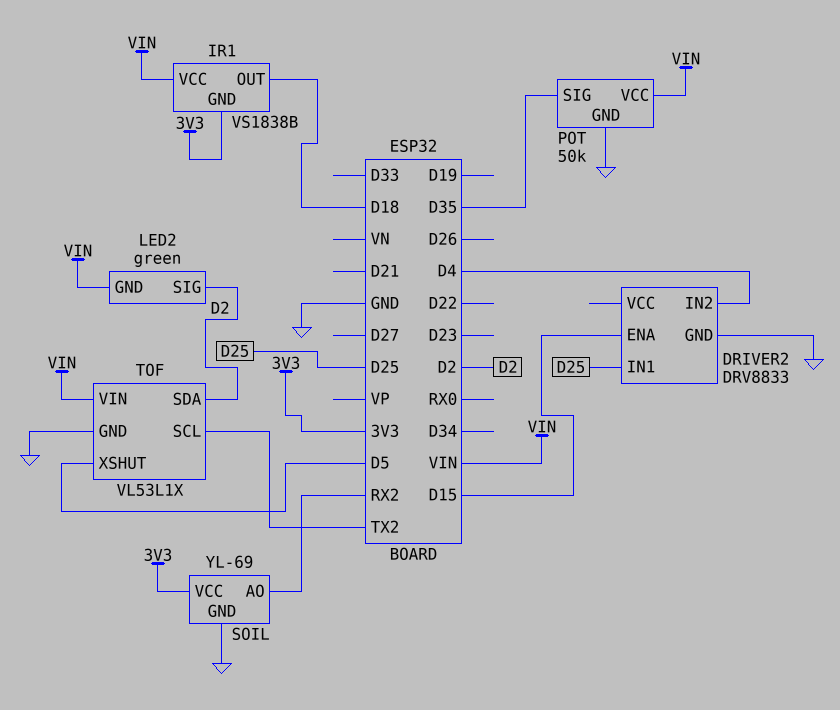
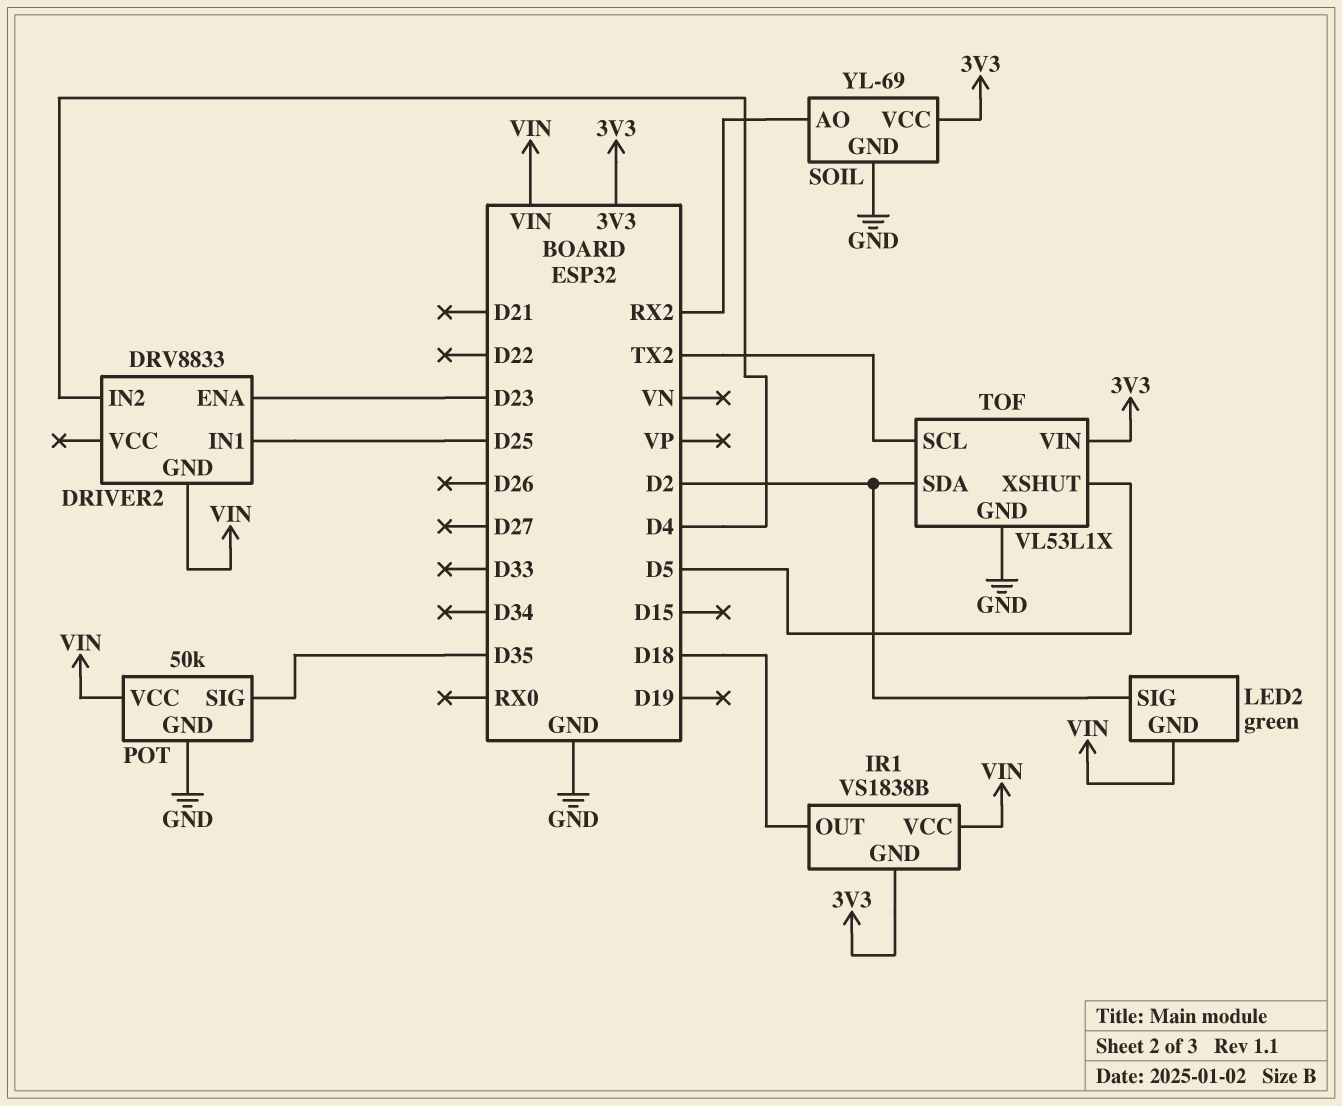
DRIVER2 pin ENA: D15 -> D23
DRIVER2 pin GND: GND -> VIN
TOF pin VIN: VIN -> 3V3

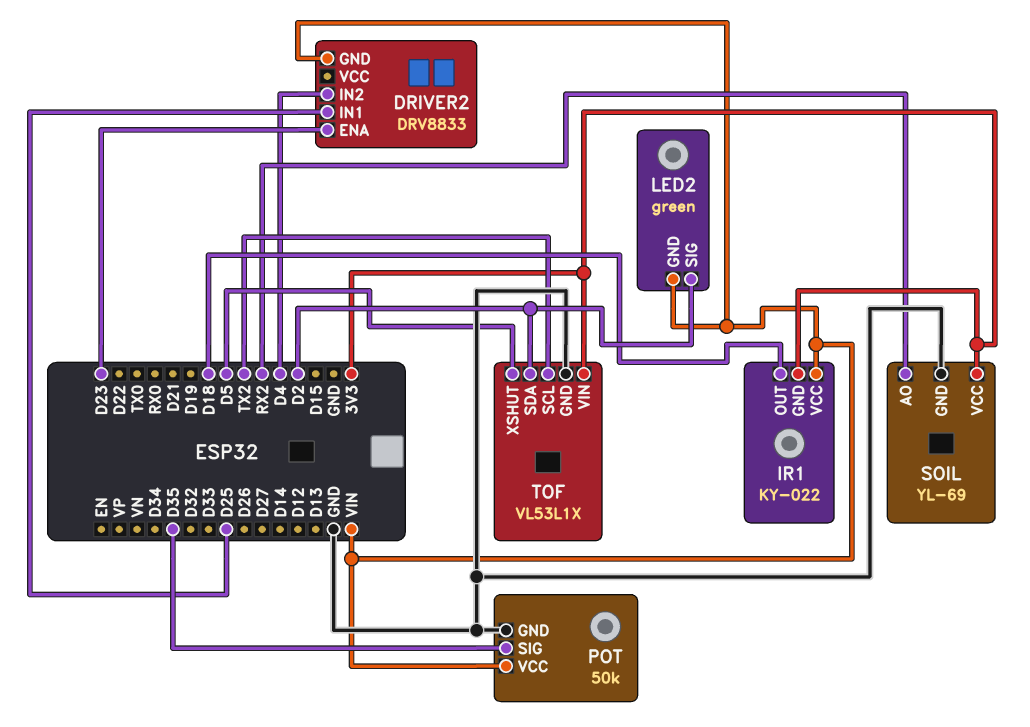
IR1: VS1838B -> KY-022

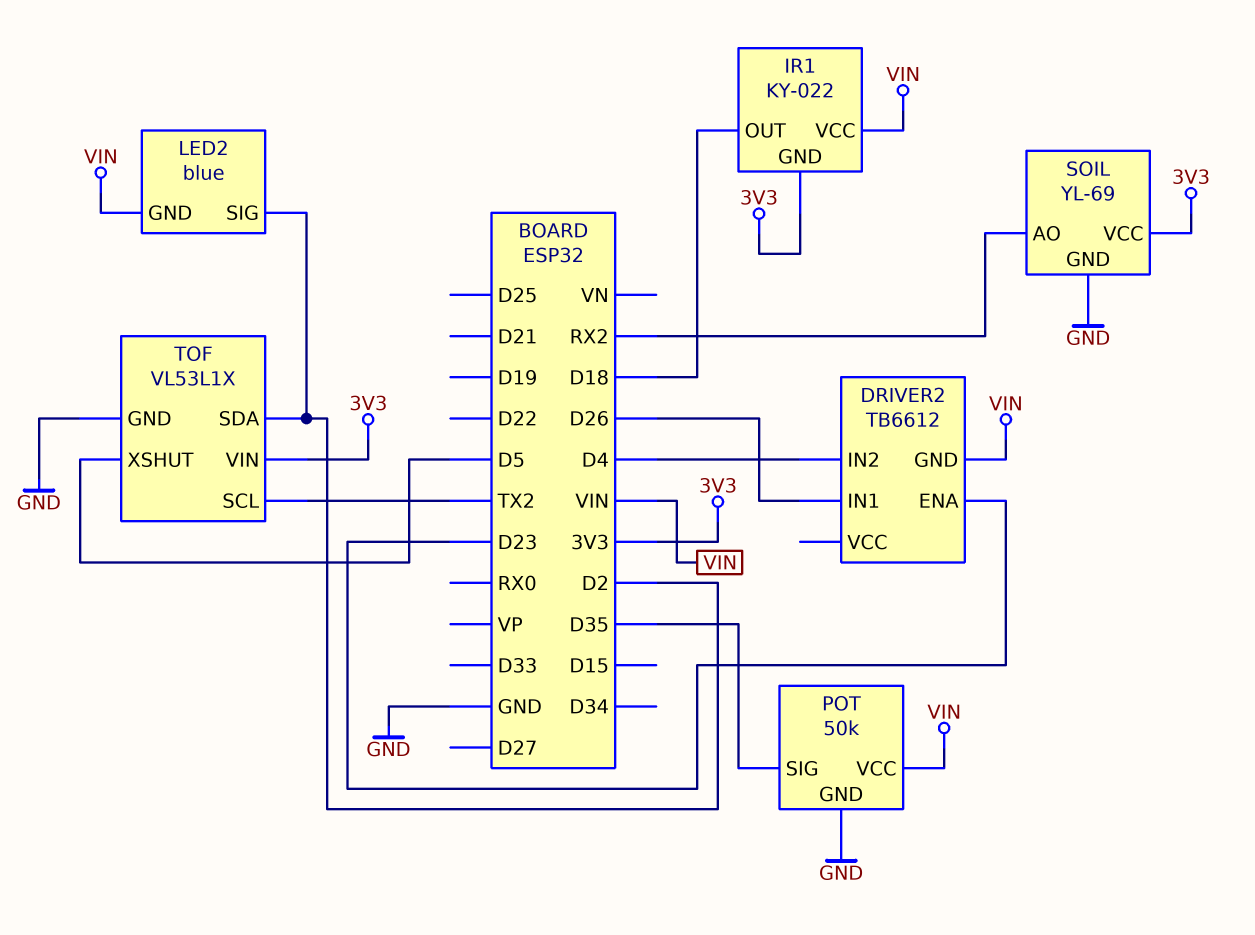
DRIVER2: DRV8833 -> TB6612
DRIVER2 pin IN1: D25 -> D26
LED2: green -> blue

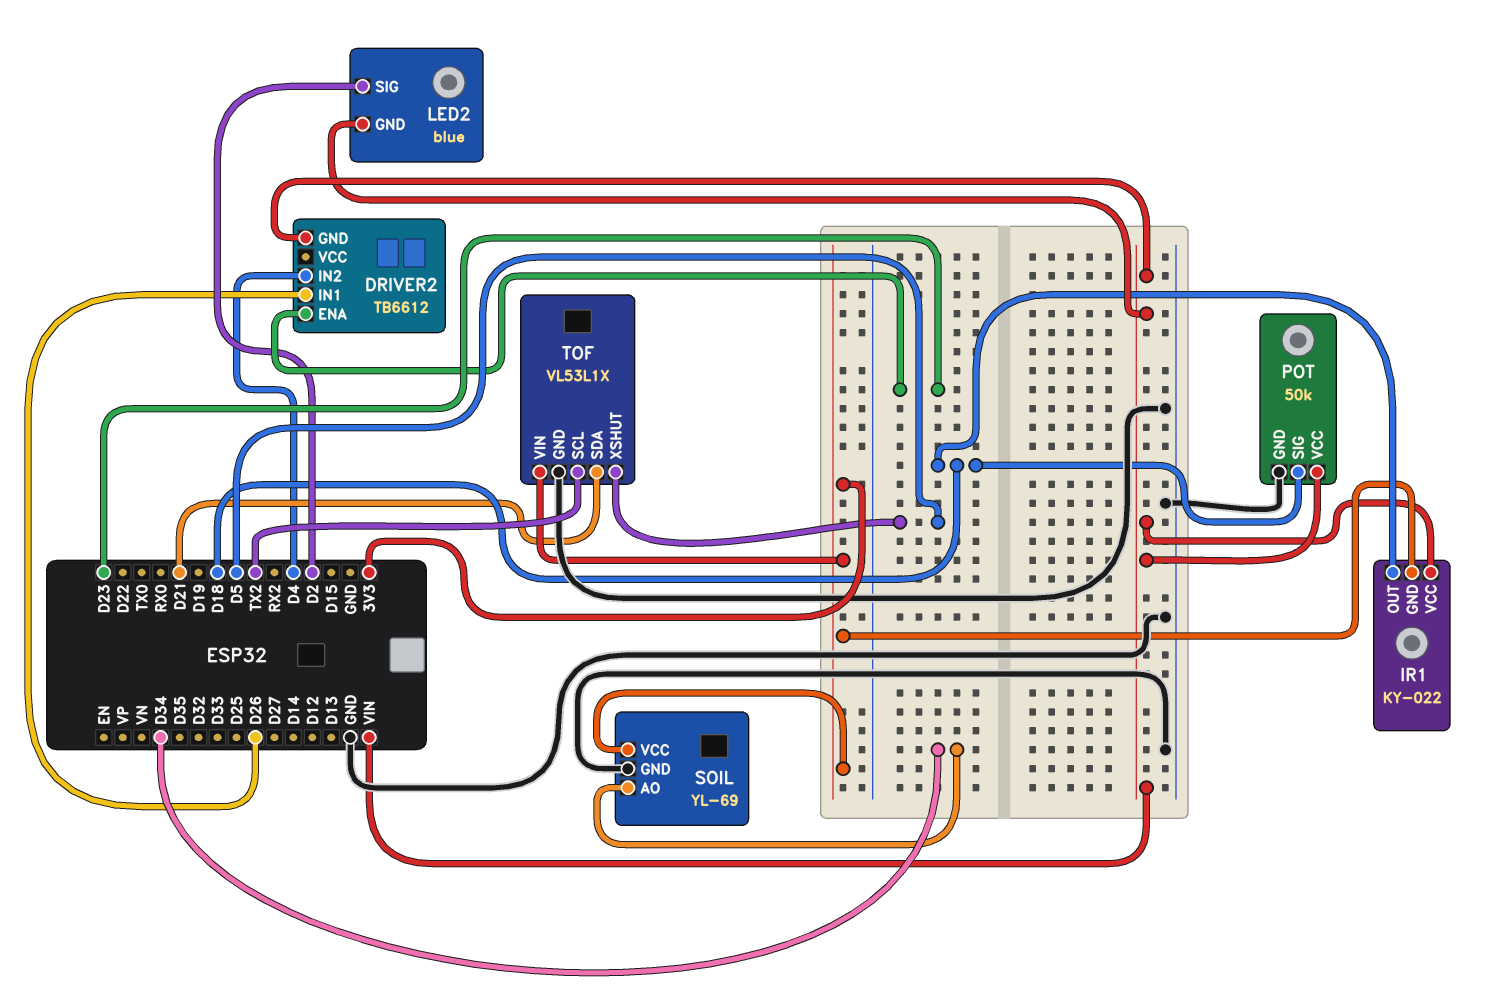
POT pin SIG: D35 -> D18
SOIL pin AO: RX2 -> D34
TOF pin SDA: D2 -> D21

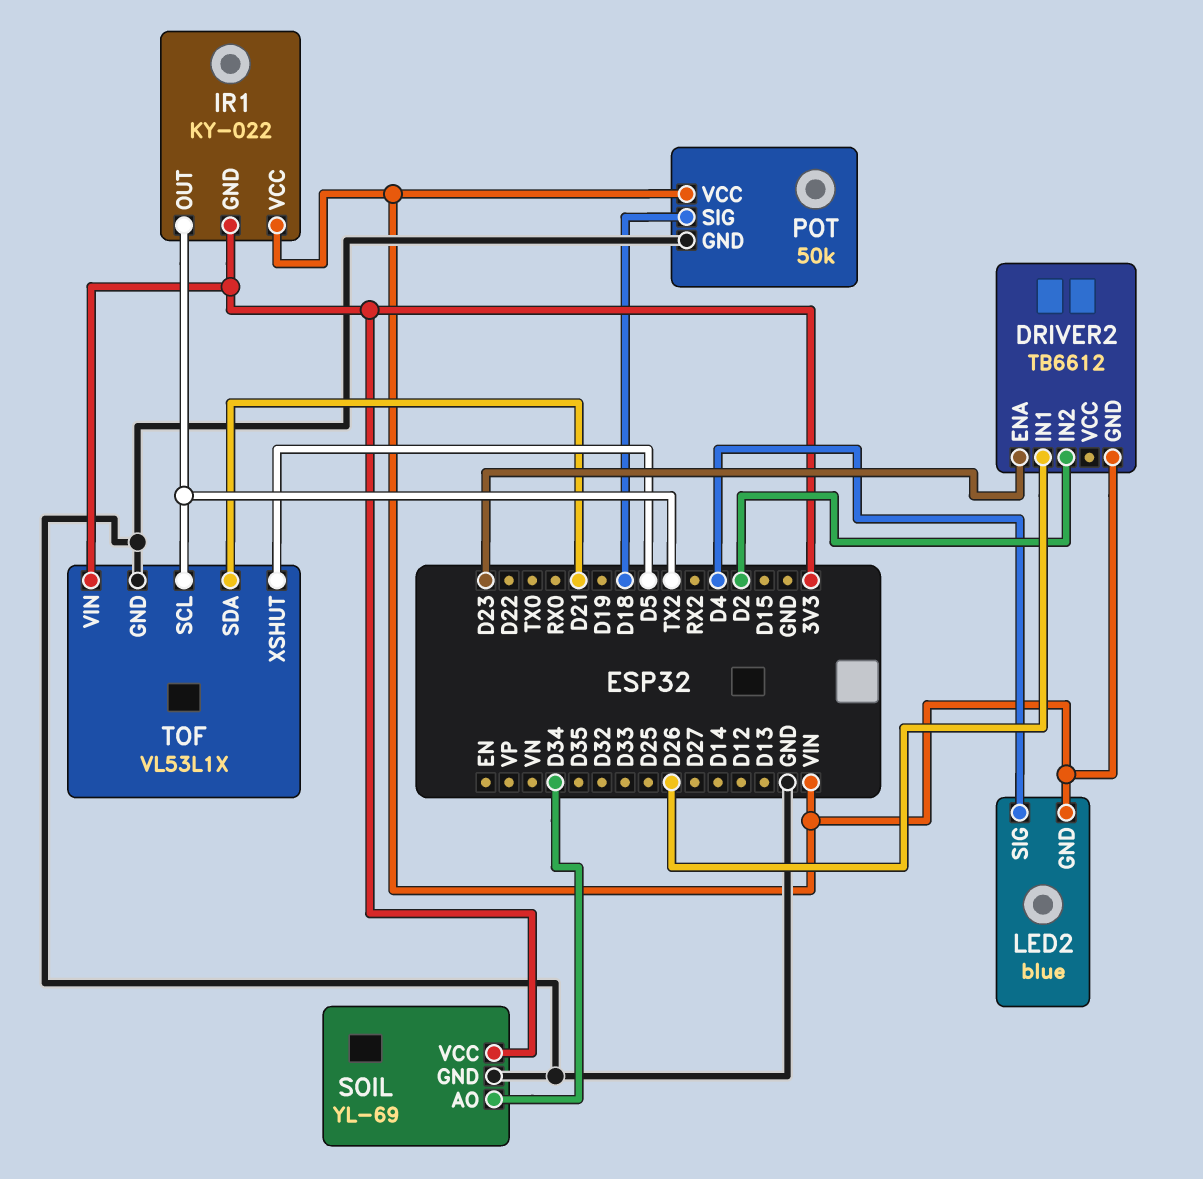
DRIVER2 pin IN2: D4 -> D2
IR1 pin OUT: D18 -> TX2
LED2 pin SIG: D2 -> D4

